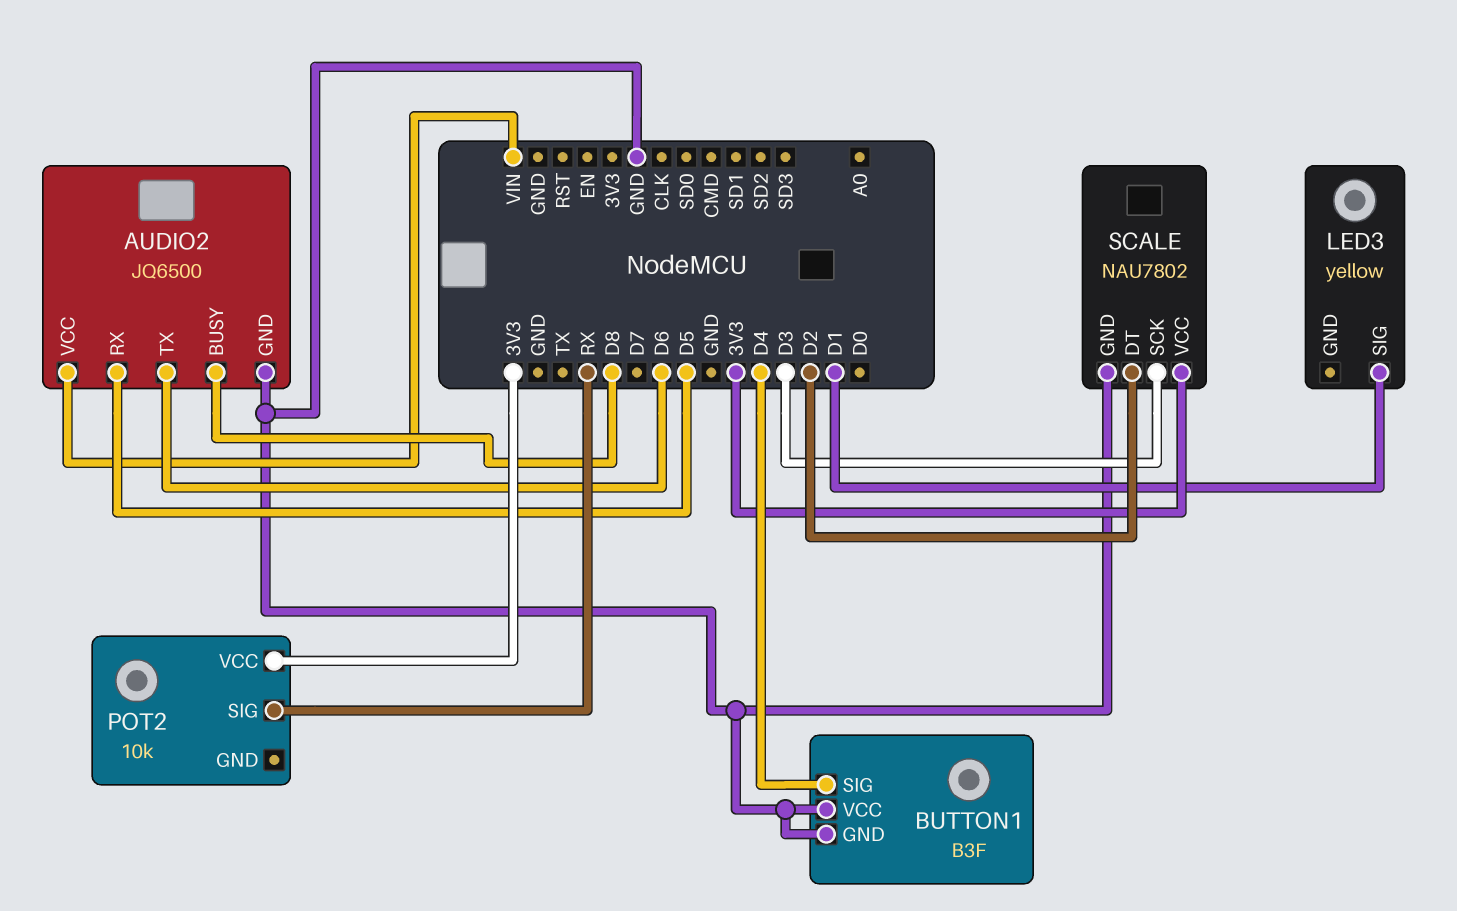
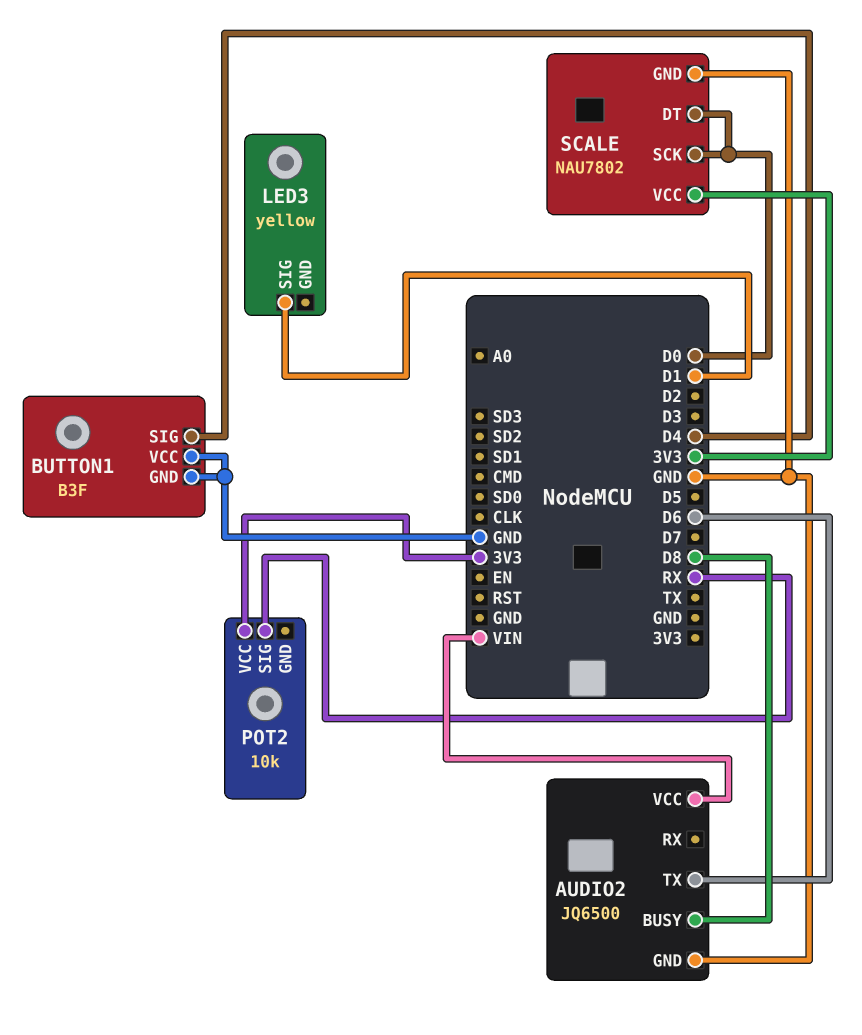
AUDIO2 pin RX: D5 -> none
SCALE pin DT: D2 -> D0
SCALE pin SCK: D3 -> D0

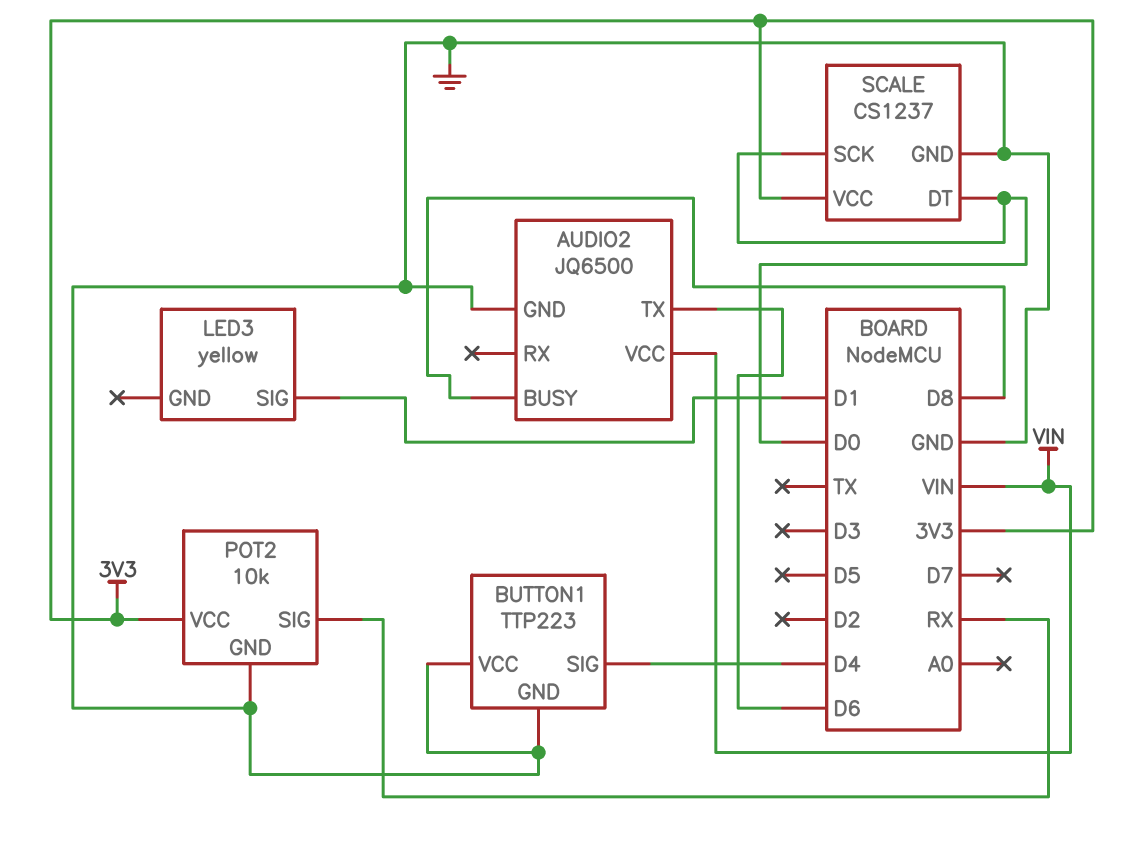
BUTTON1: B3F -> TTP223
POT2 pin GND: none -> GND
SCALE: NAU7802 -> CS1237

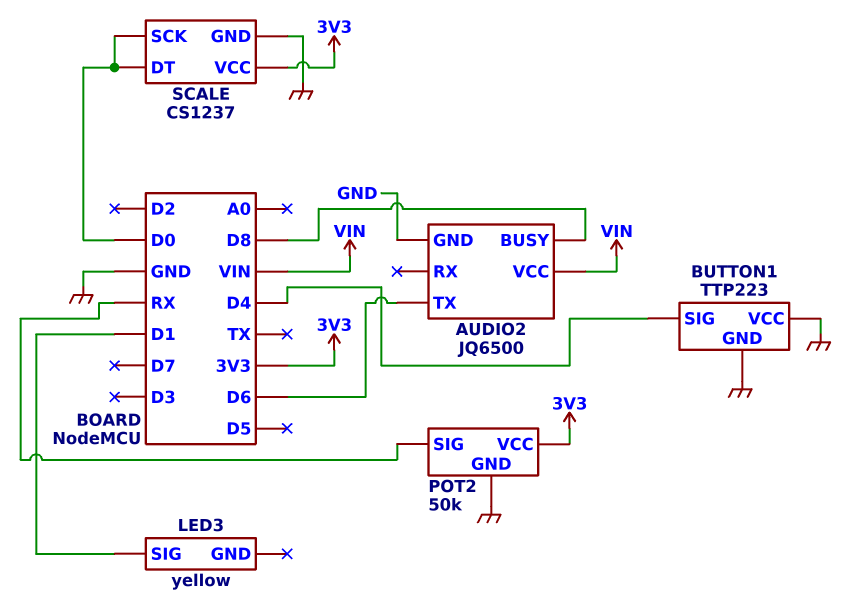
POT2: 10k -> 50k

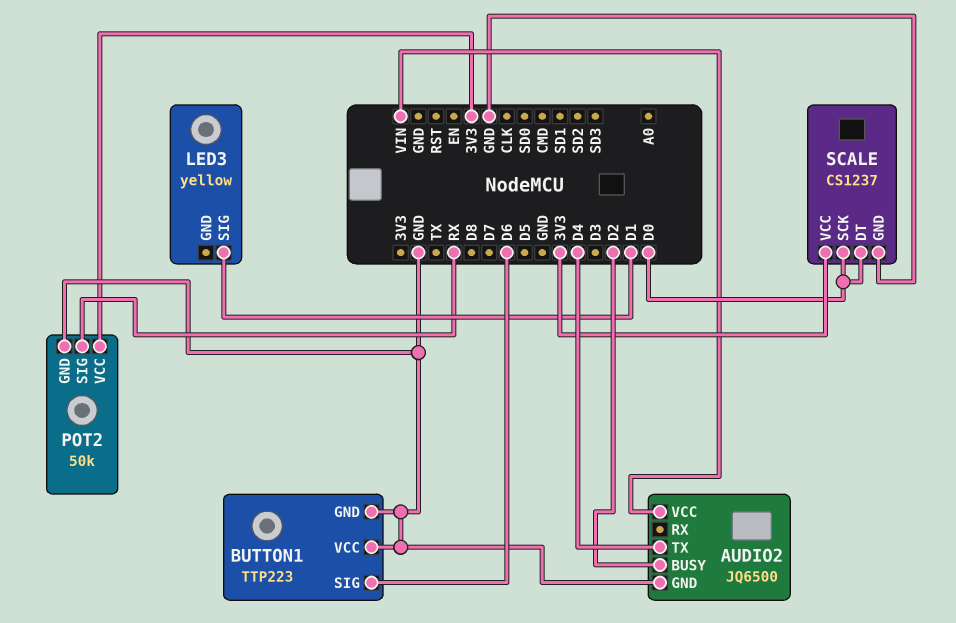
AUDIO2 pin BUSY: D8 -> D2
AUDIO2 pin TX: D6 -> D4
BUTTON1 pin SIG: D4 -> D6

